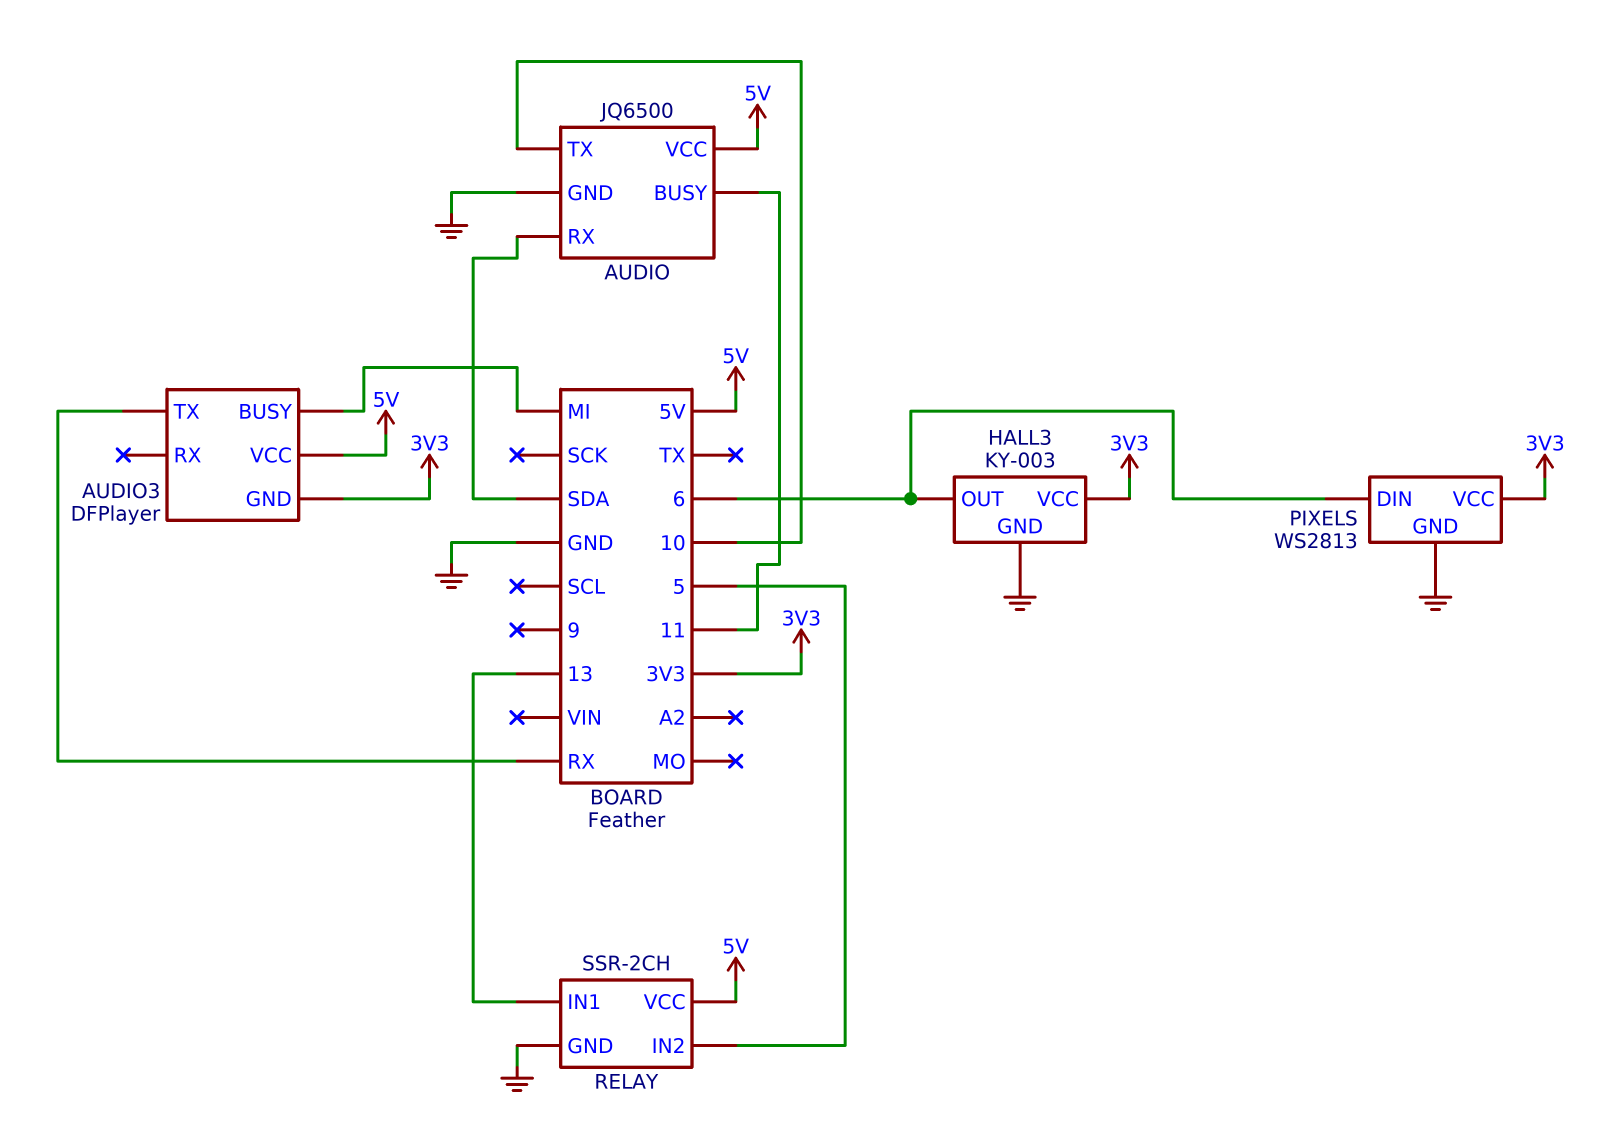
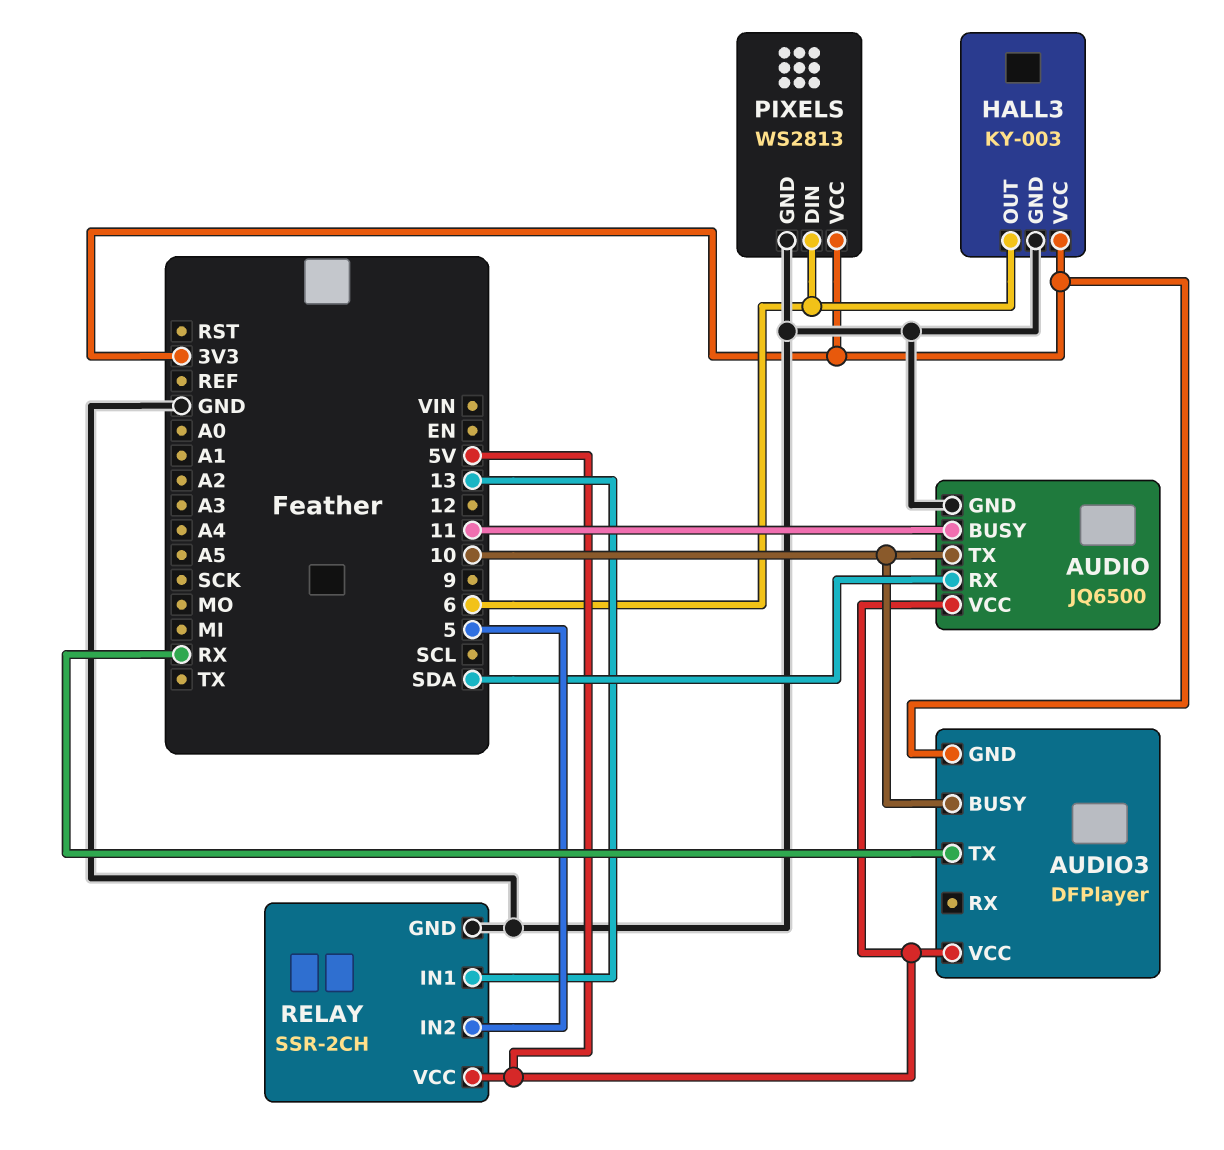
AUDIO3 pin BUSY: MI -> 10

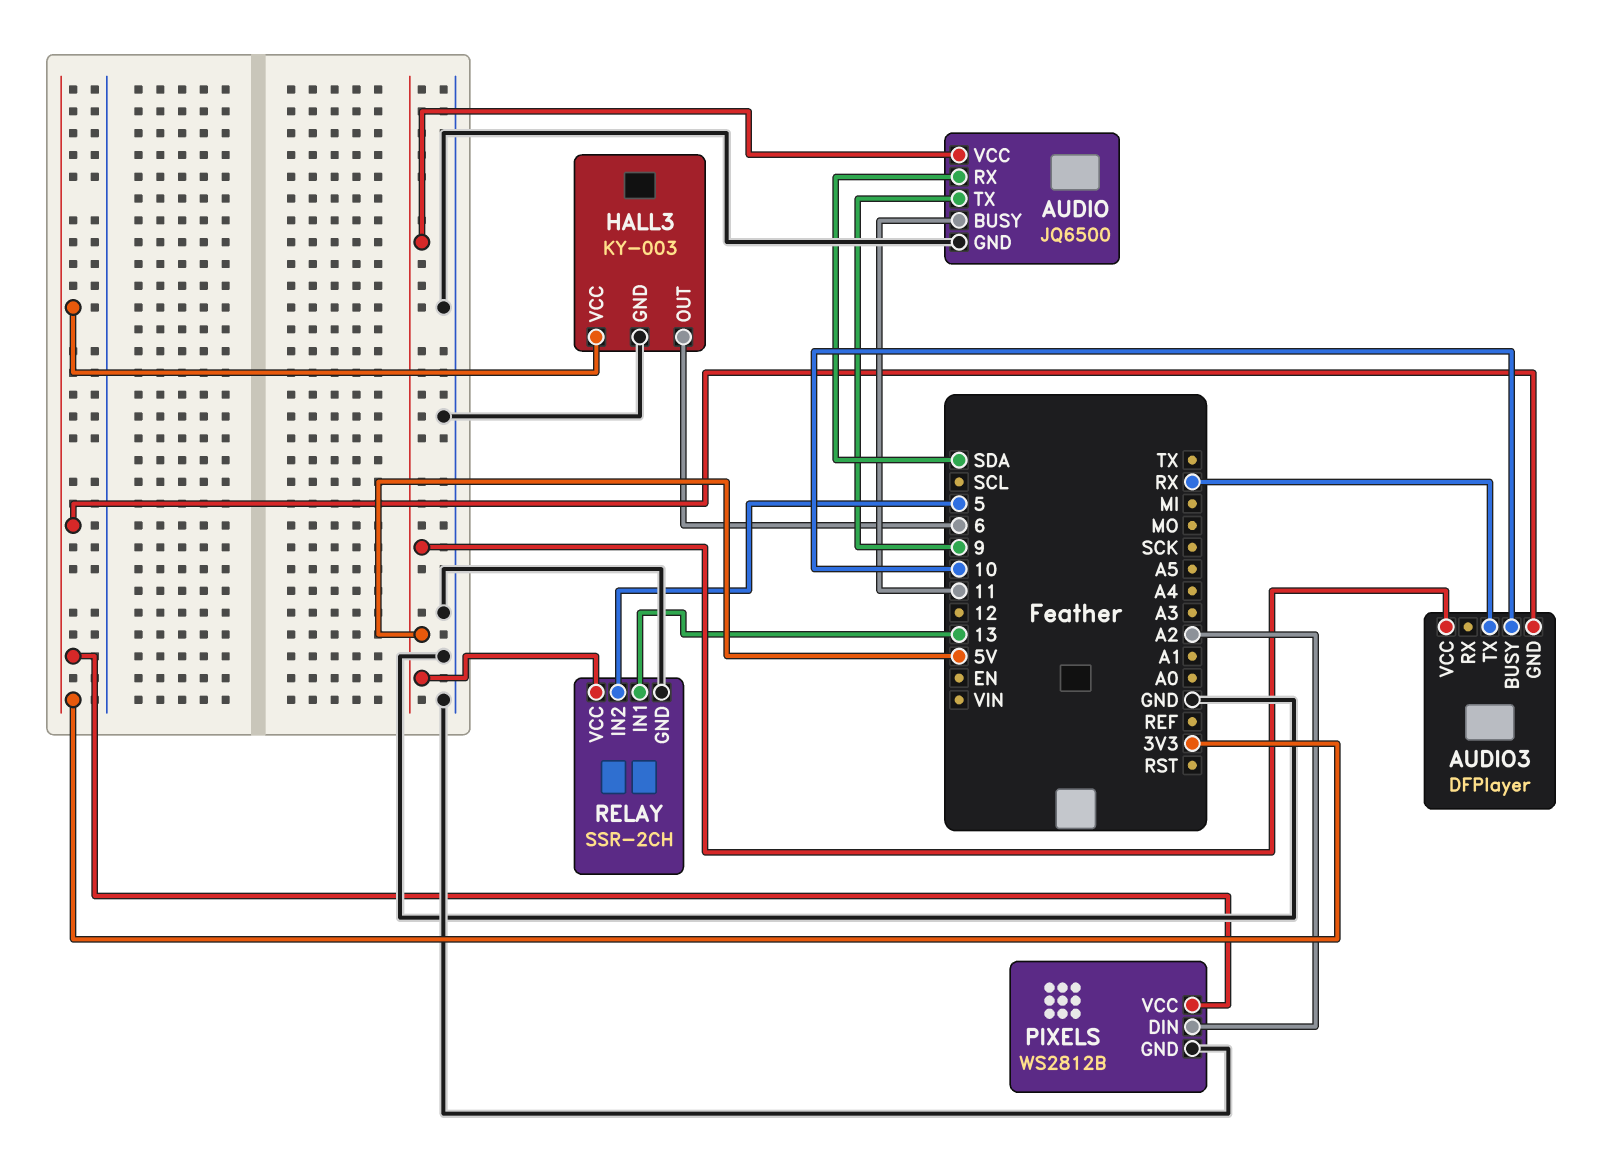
AUDIO pin TX: 10 -> 9
PIXELS: WS2813 -> WS2812B
PIXELS pin DIN: 6 -> A2

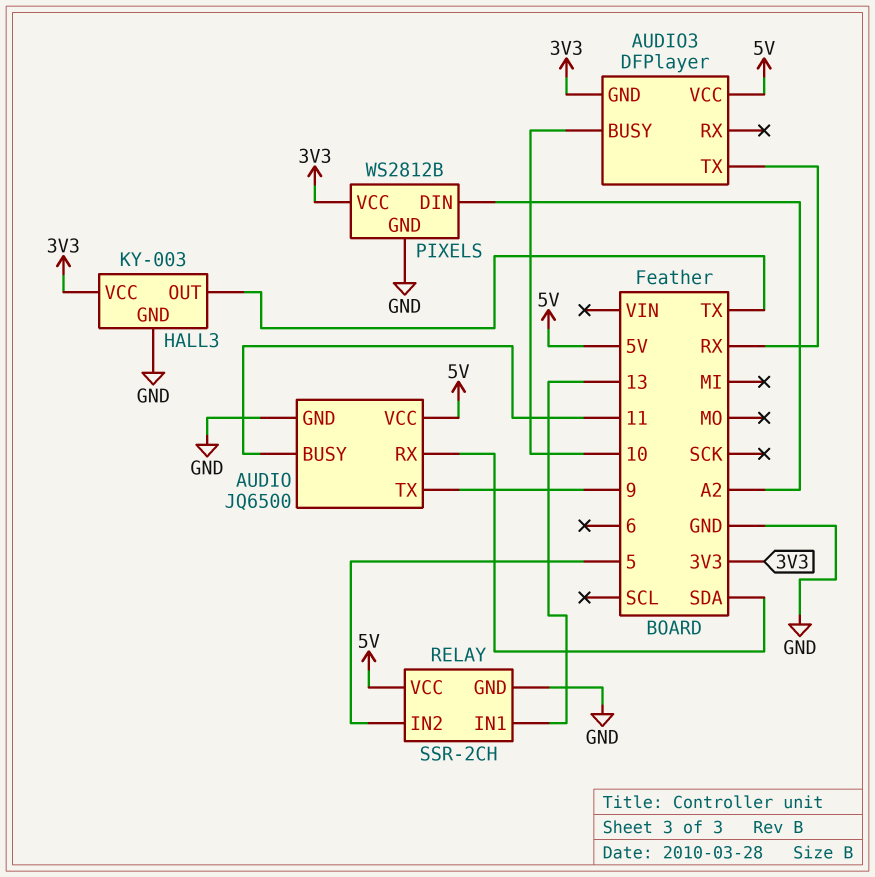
HALL3 pin OUT: 6 -> TX

